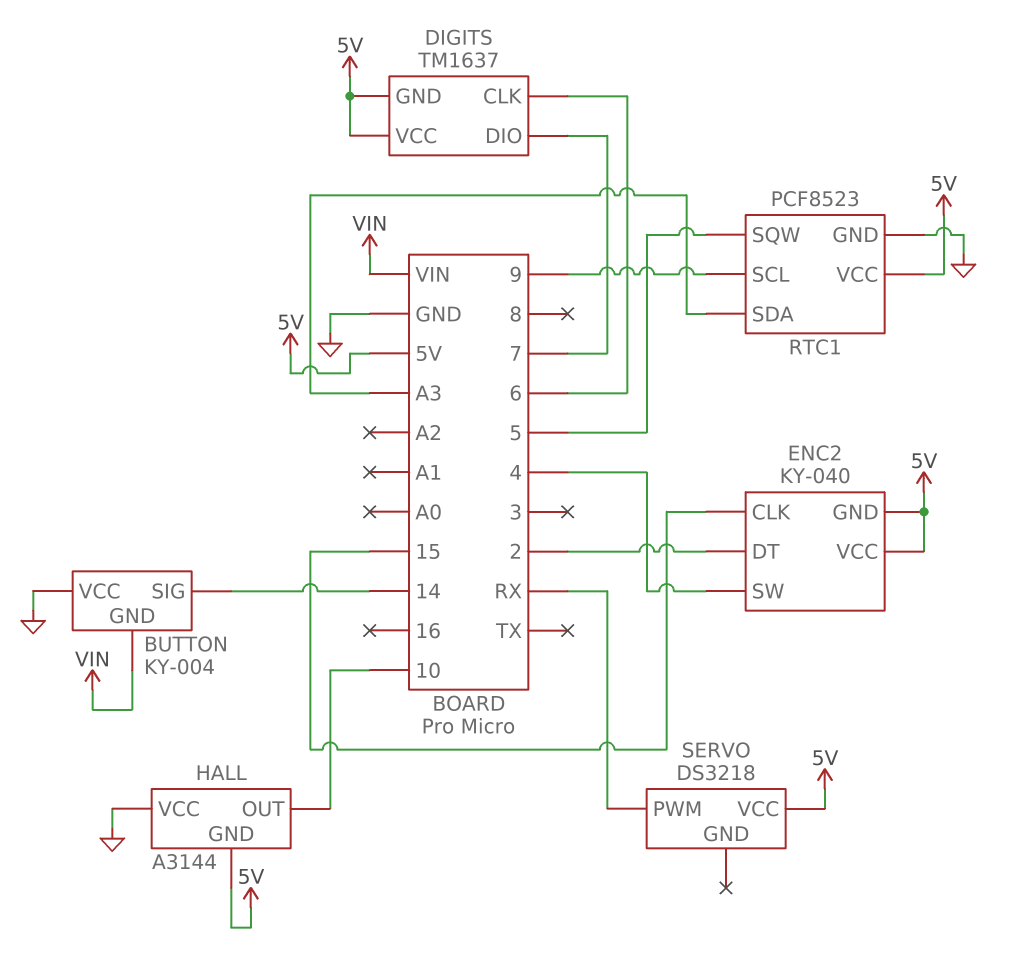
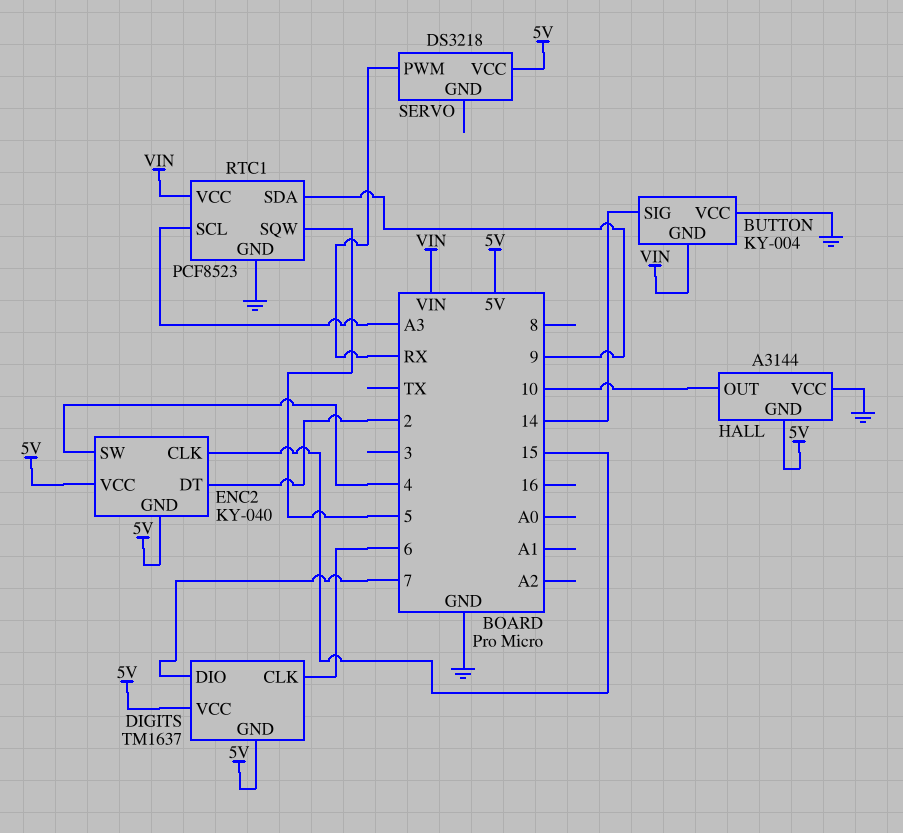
RTC1 pin SCL: 9 -> A3
RTC1 pin SDA: A3 -> 9
RTC1 pin VCC: 5V -> VIN

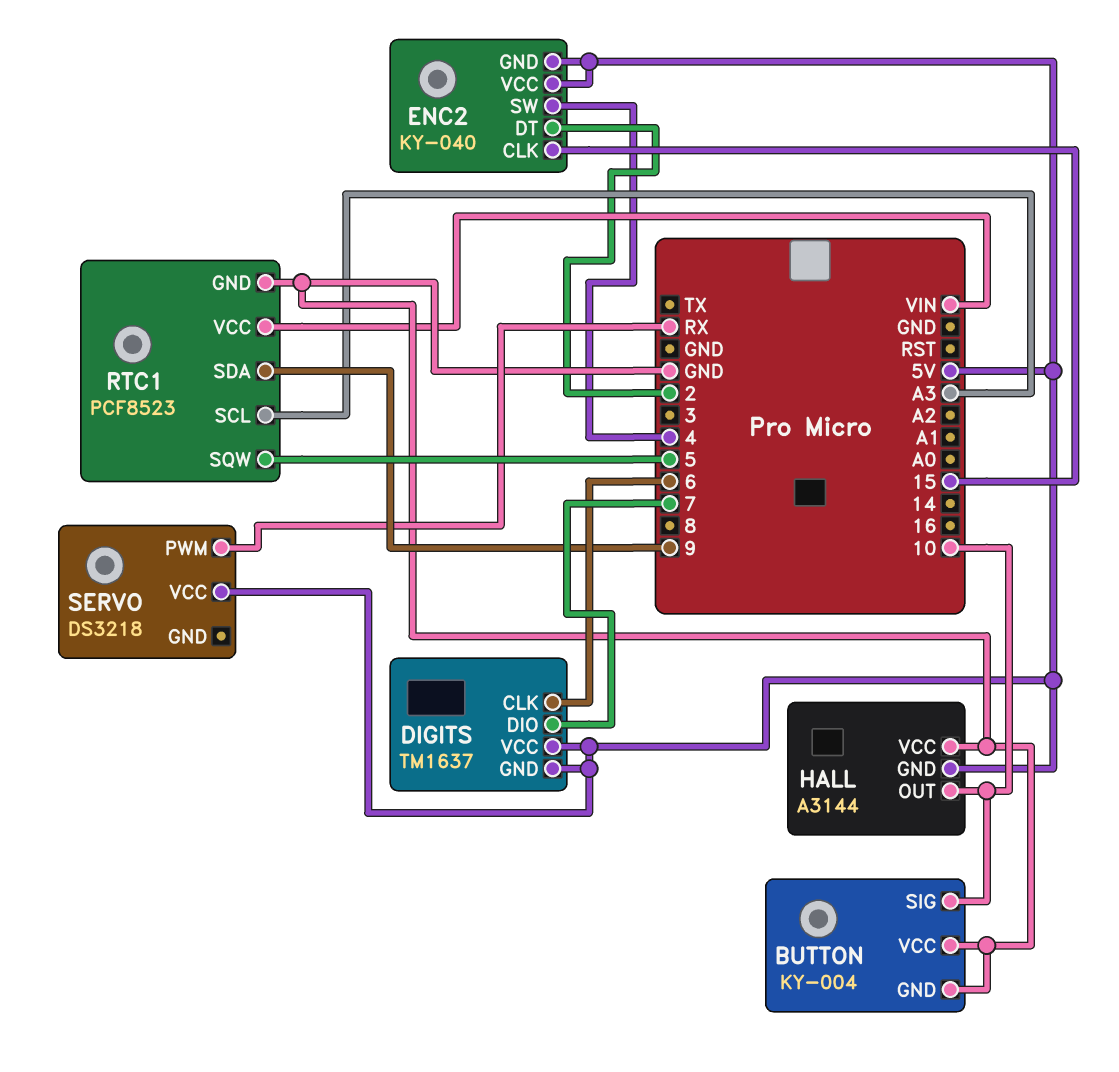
BUTTON pin GND: VIN -> GND
BUTTON pin SIG: 14 -> 10

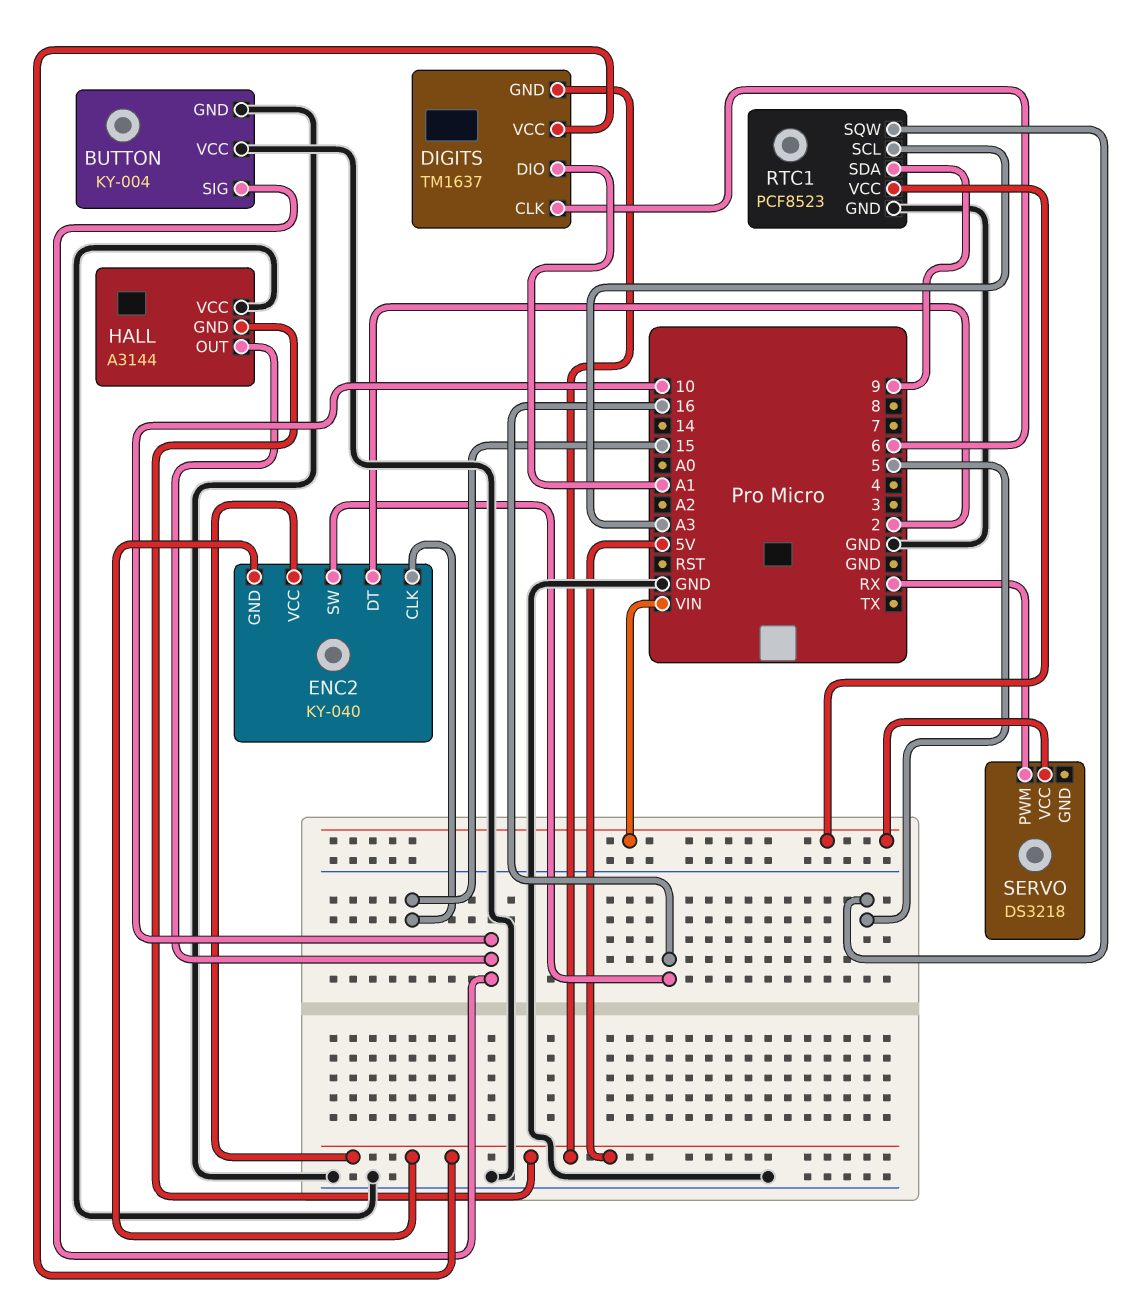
DIGITS pin DIO: 7 -> A1
ENC2 pin SW: 4 -> 16
SERVO pin VCC: 5V -> VIN

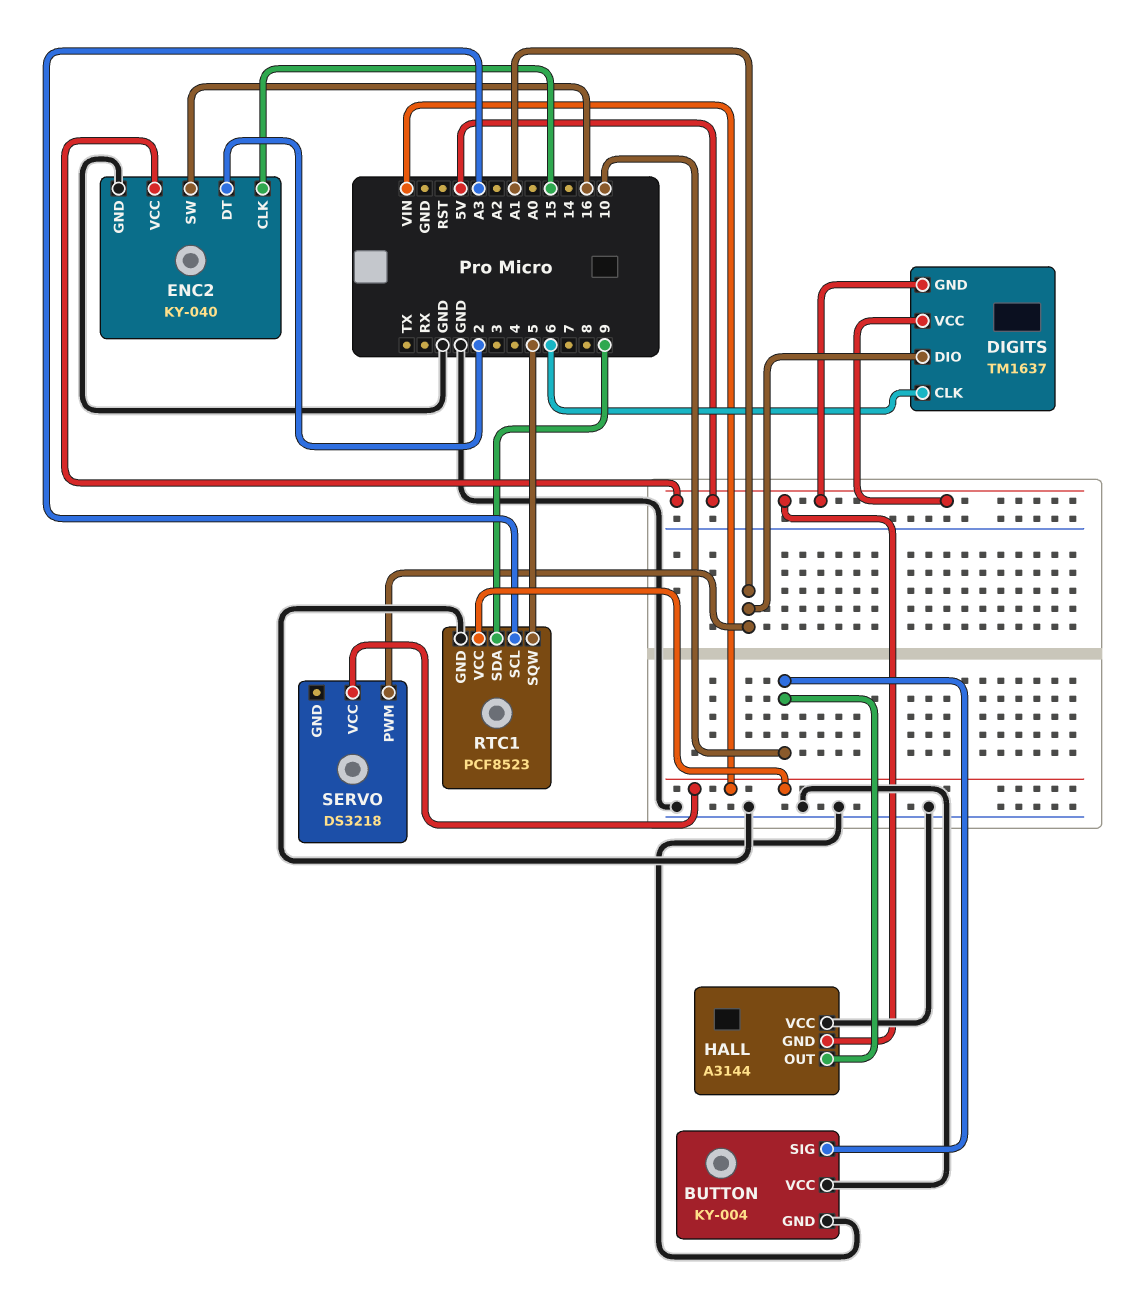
ENC2 pin GND: 5V -> GND
SERVO pin PWM: RX -> A1

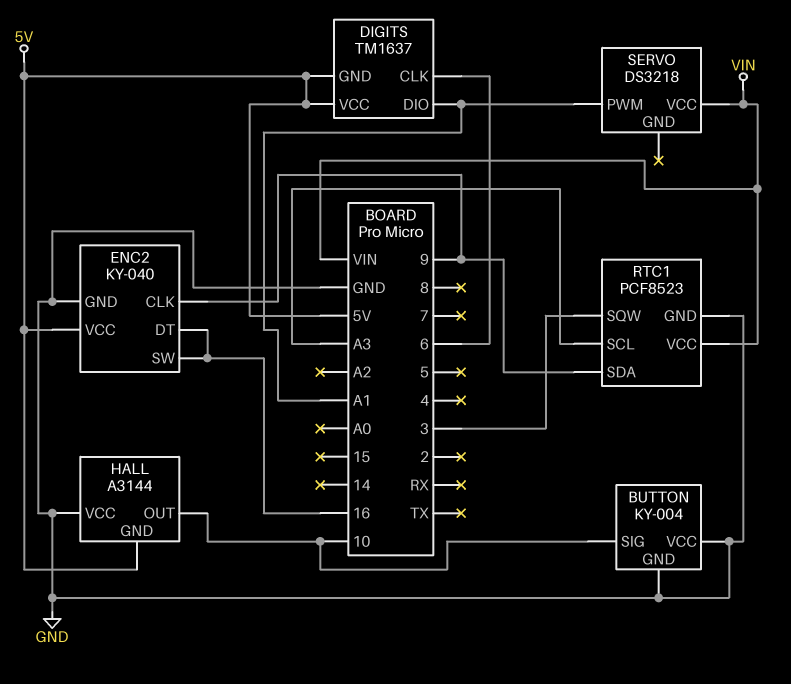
ENC2 pin CLK: 15 -> 9
ENC2 pin DT: 2 -> 16
RTC1 pin SQW: 5 -> 3

